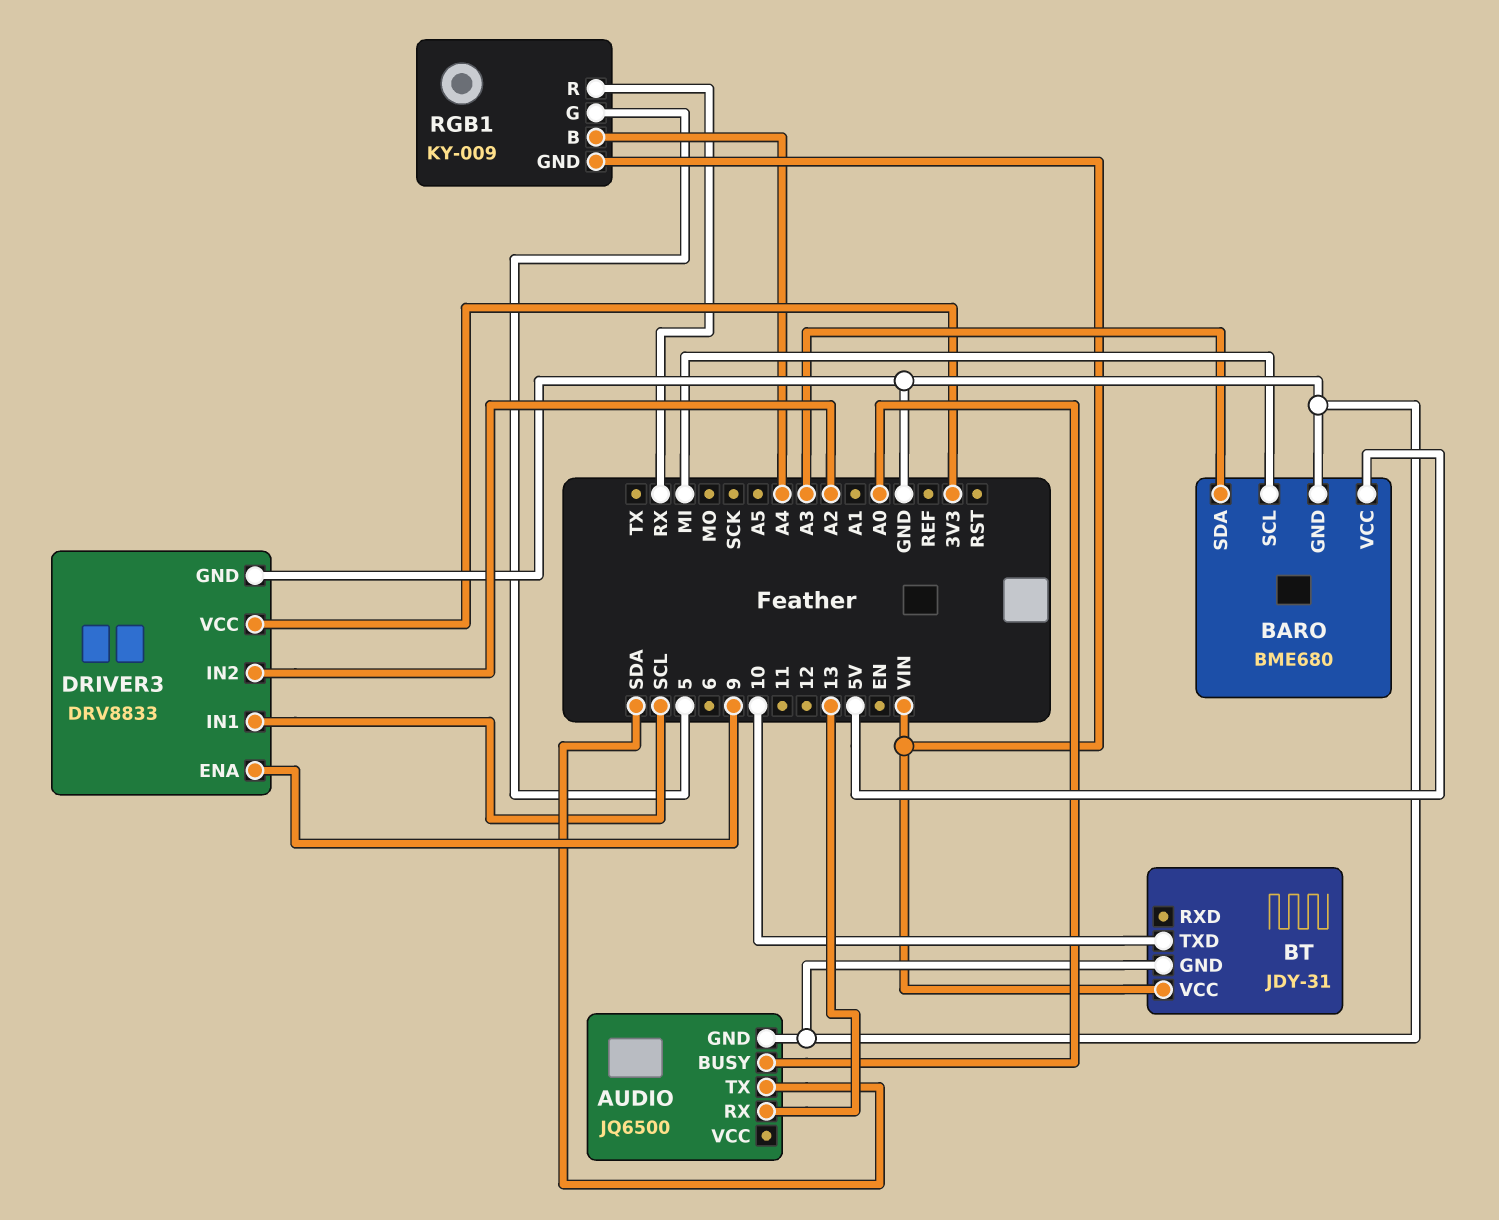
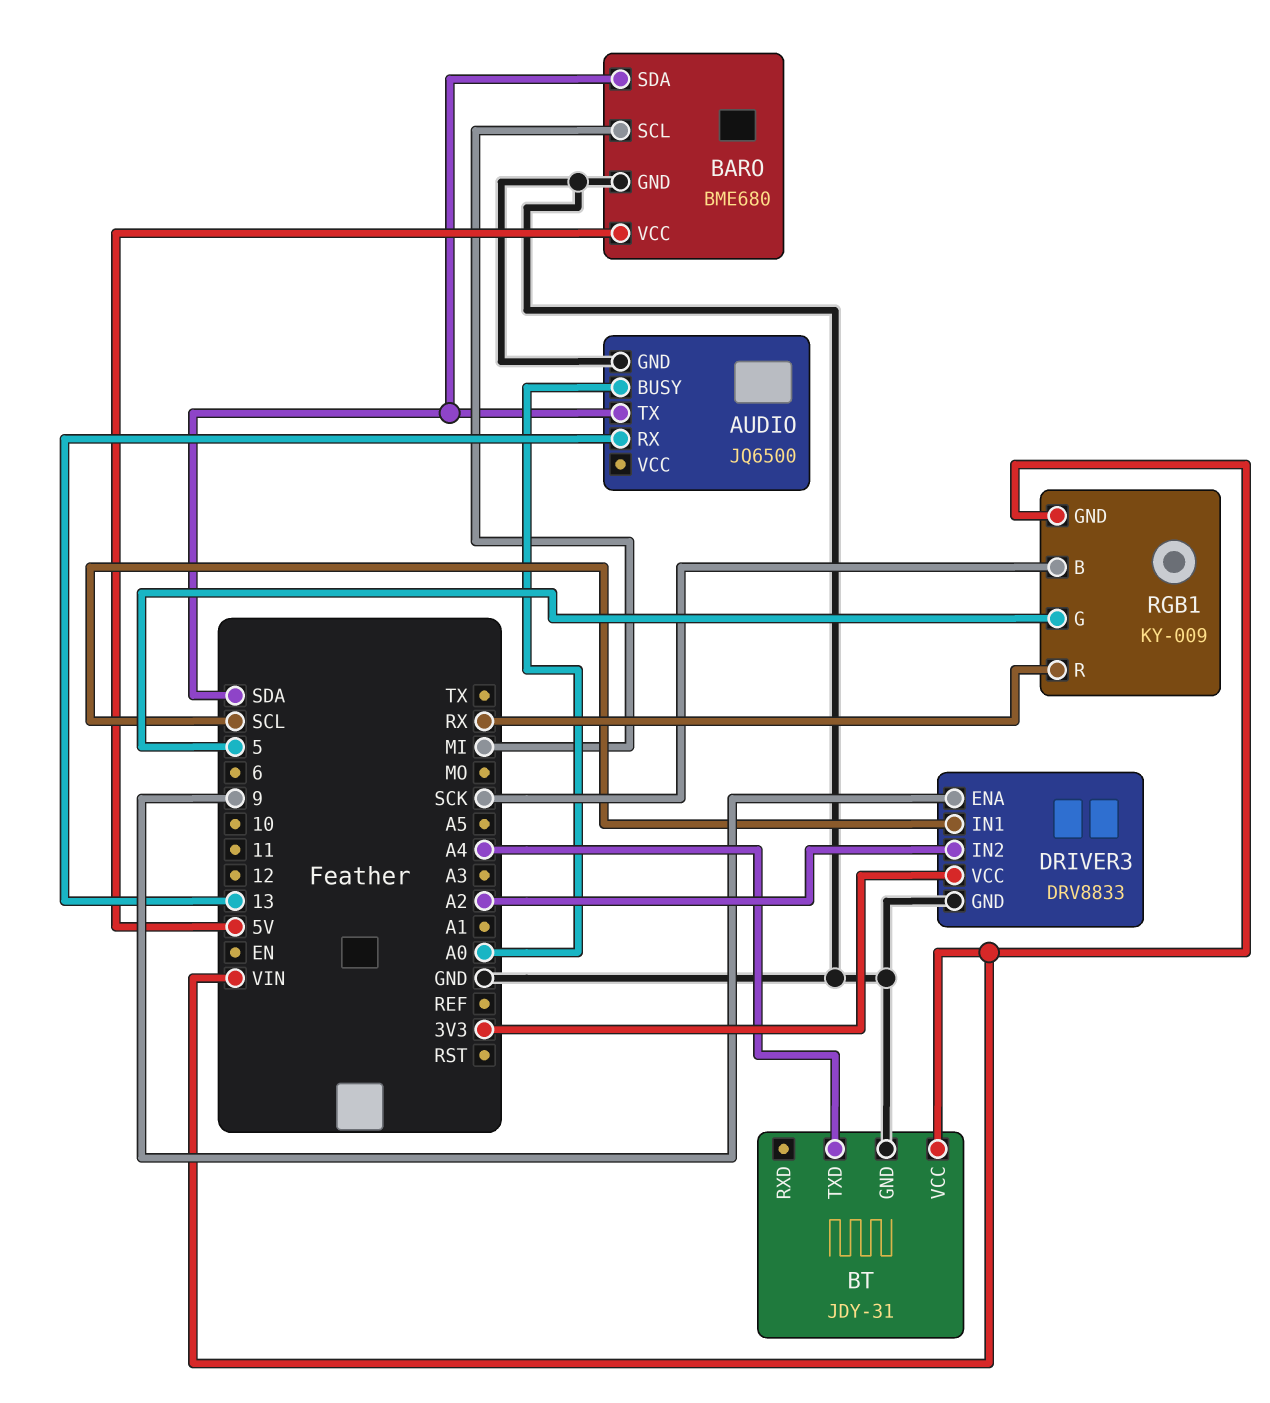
BARO pin SDA: A3 -> SDA
BT pin TXD: 10 -> A4
RGB1 pin B: A4 -> SCK

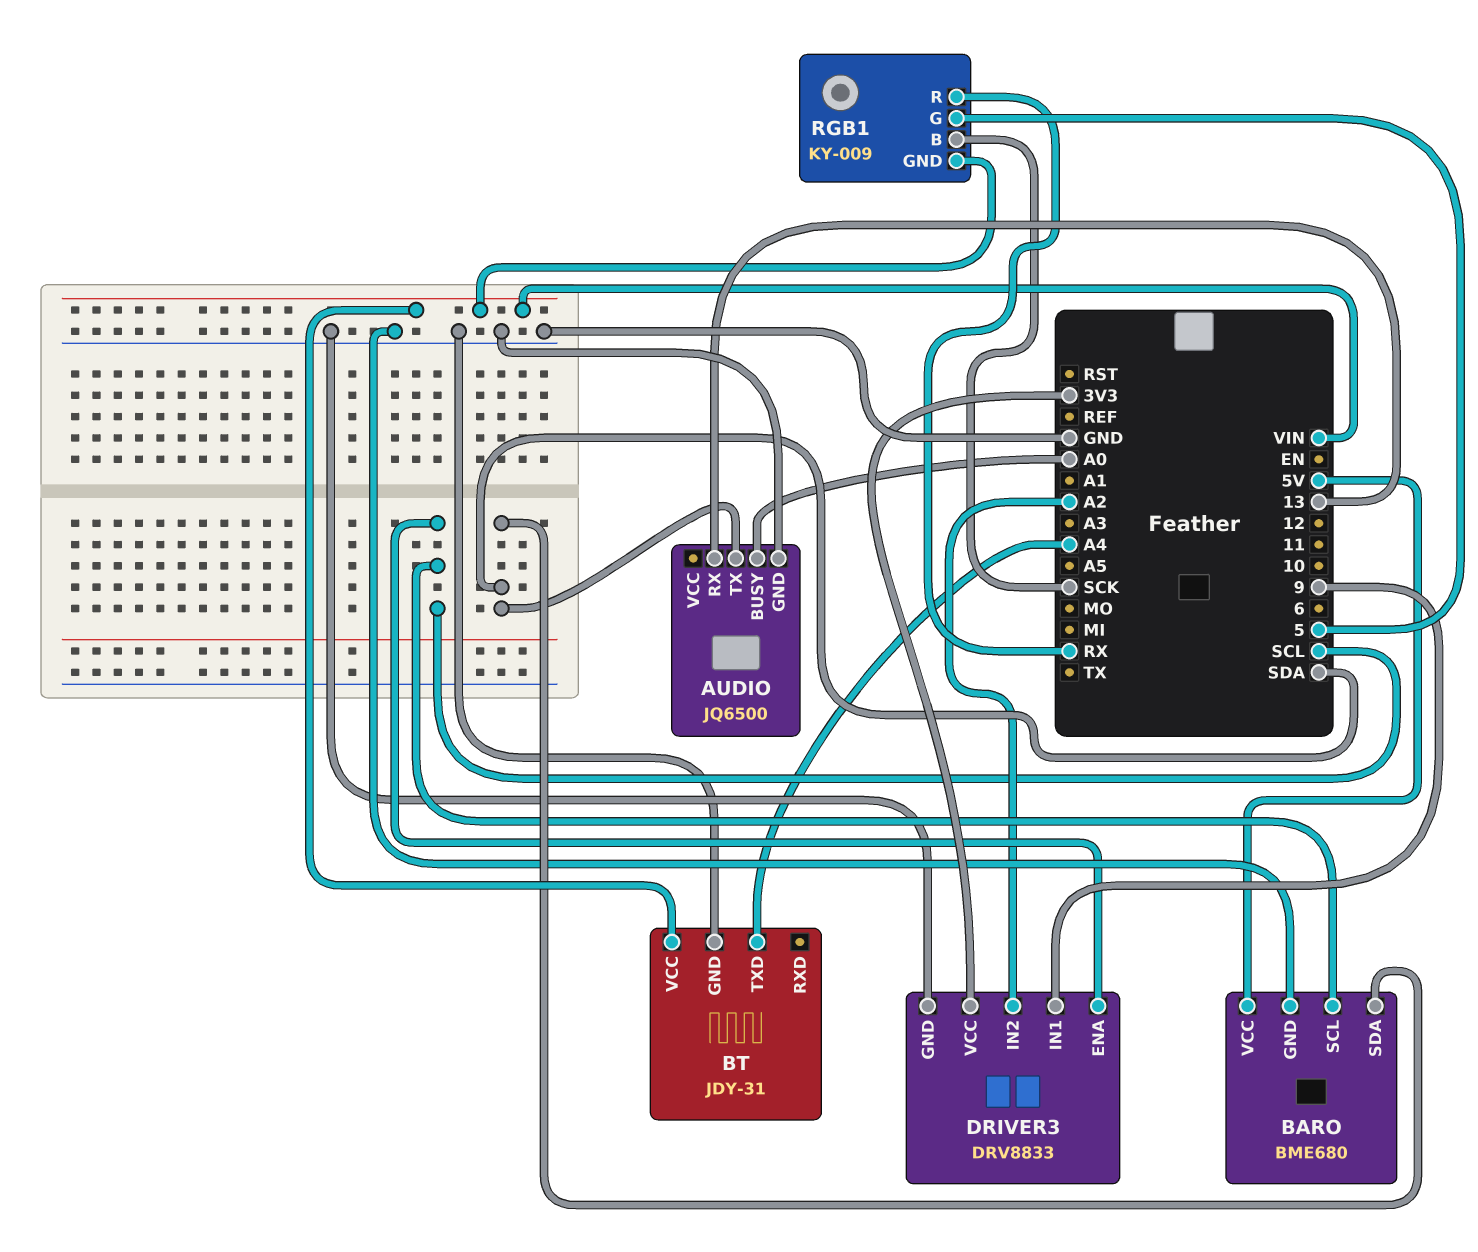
BARO pin SCL: MI -> SCL
DRIVER3 pin ENA: 9 -> SCL
DRIVER3 pin IN1: SCL -> 9

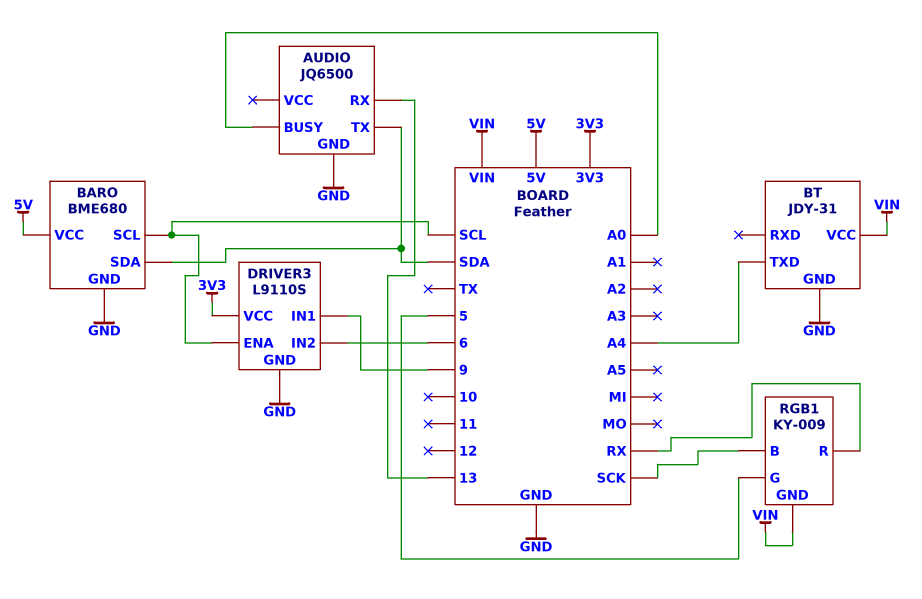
DRIVER3: DRV8833 -> L9110S
DRIVER3 pin IN2: A2 -> 6

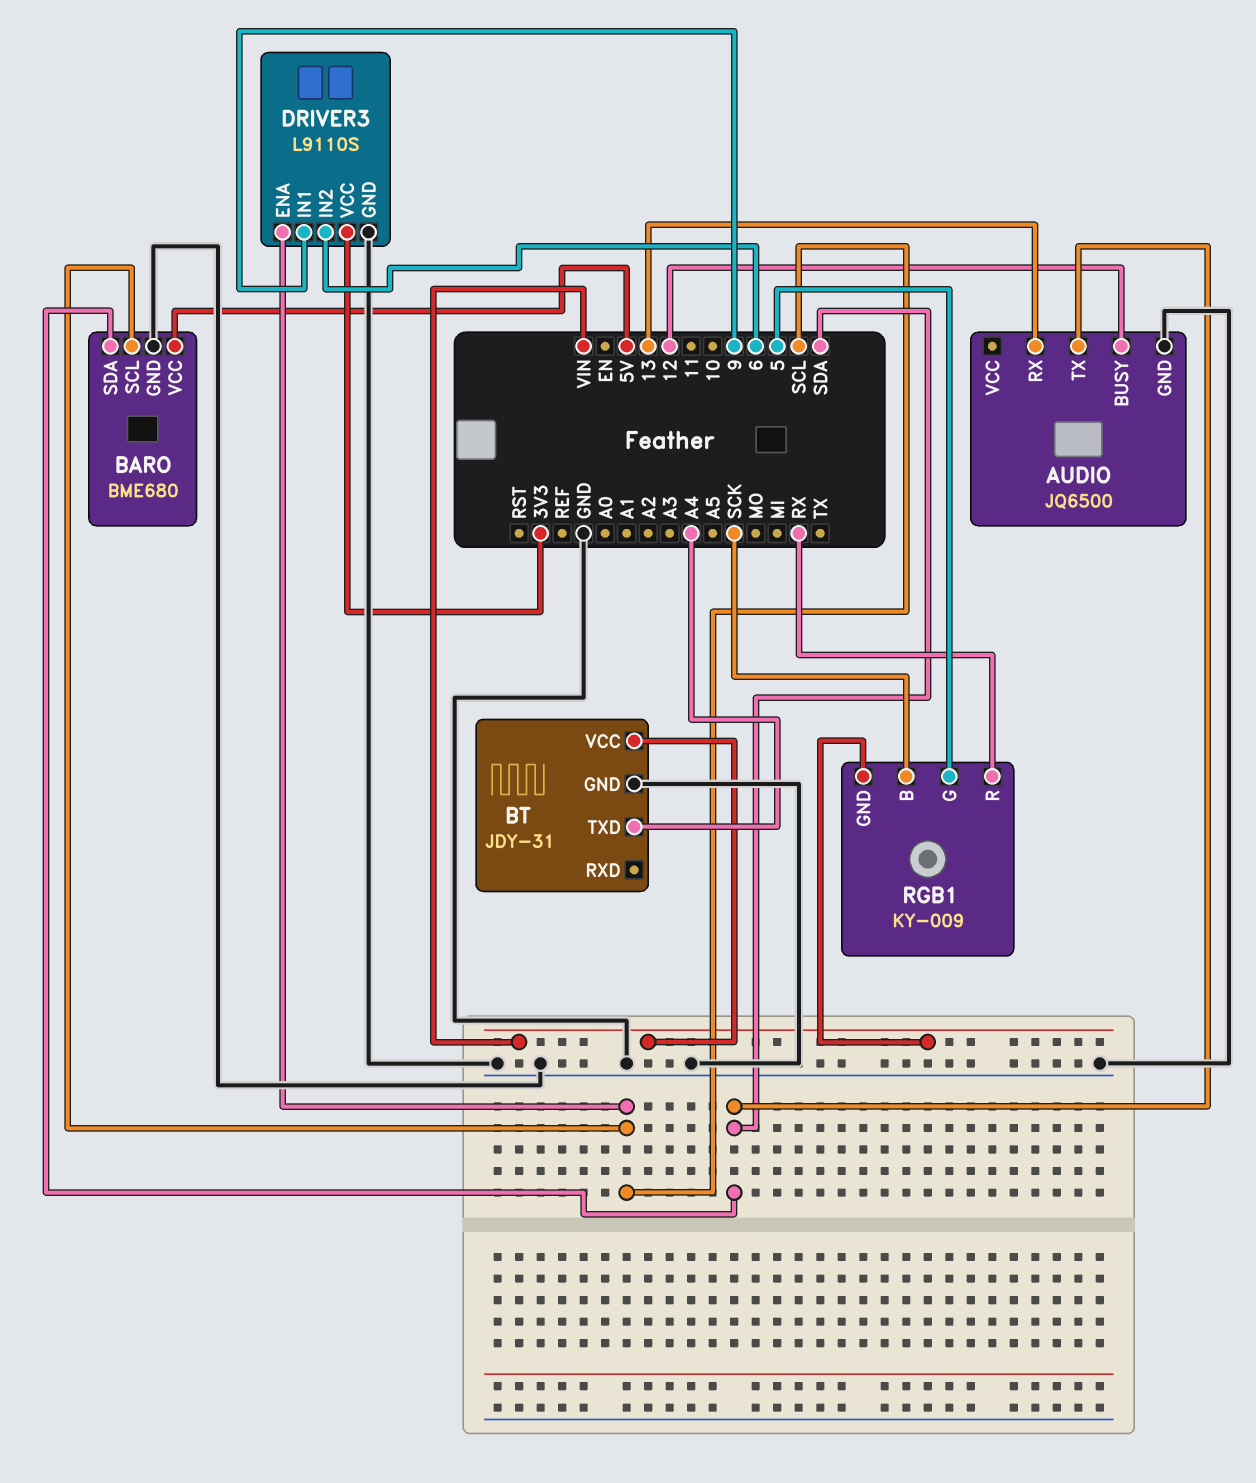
AUDIO pin BUSY: A0 -> 12

